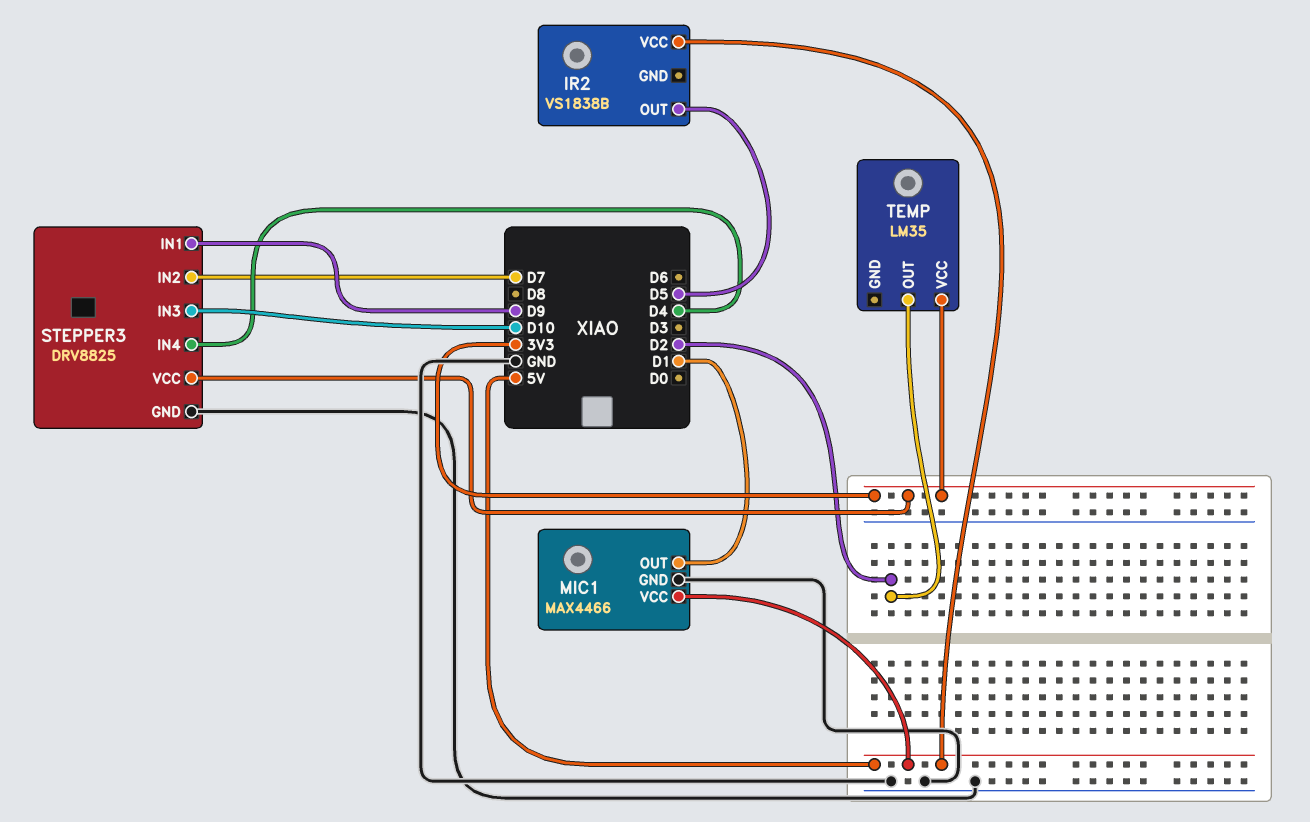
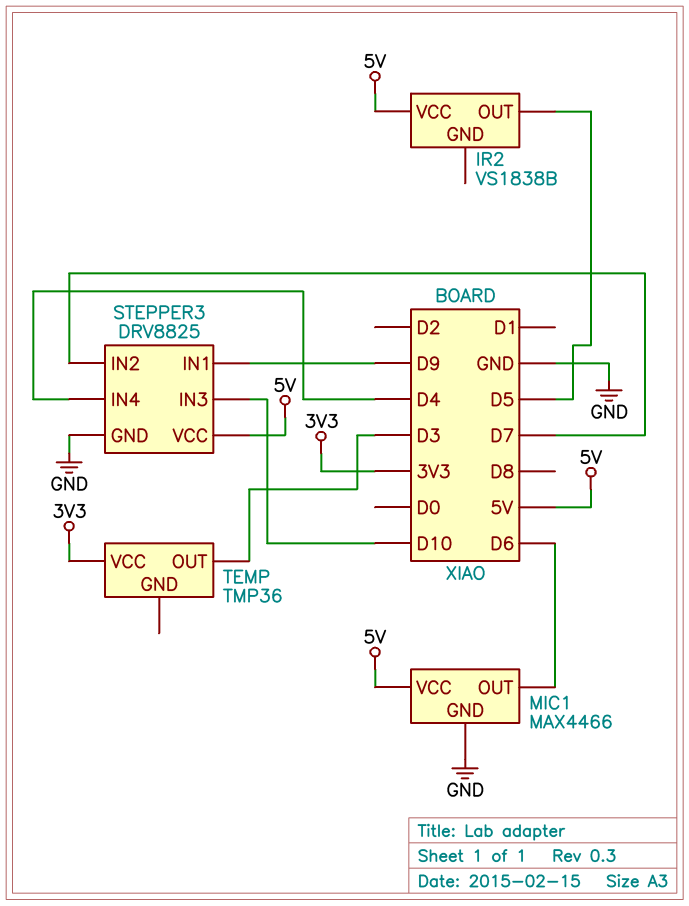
MIC1 pin OUT: D1 -> D6
STEPPER3 pin VCC: 3V3 -> 5V
TEMP: LM35 -> TMP36
TEMP pin OUT: D2 -> D3

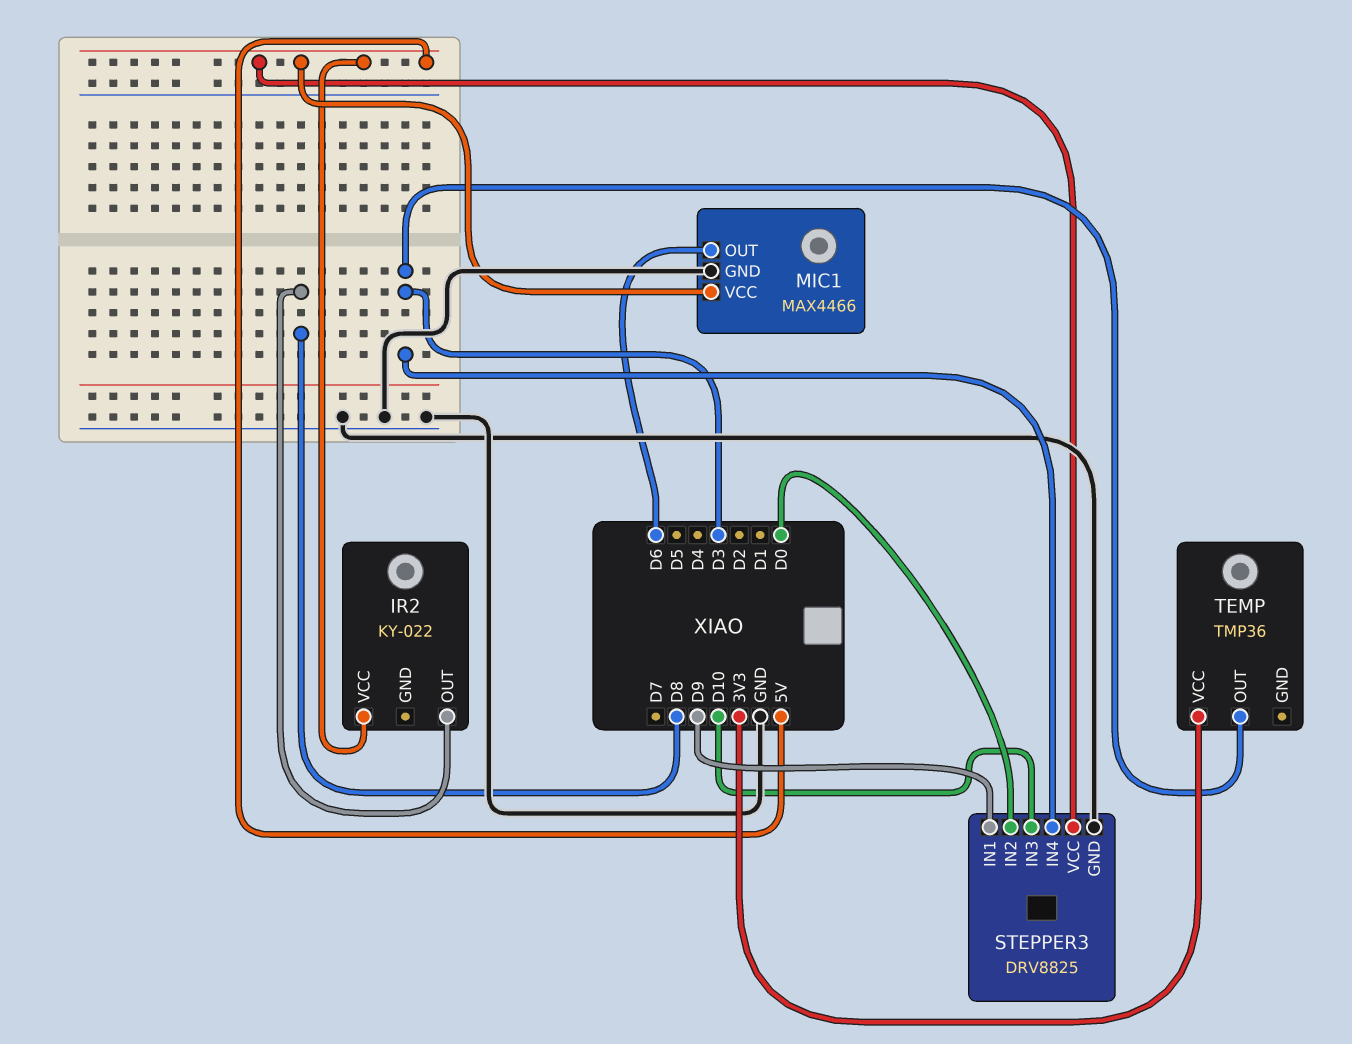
IR2: VS1838B -> KY-022
IR2 pin OUT: D5 -> D8
STEPPER3 pin IN2: D7 -> D0
STEPPER3 pin IN4: D4 -> D3

